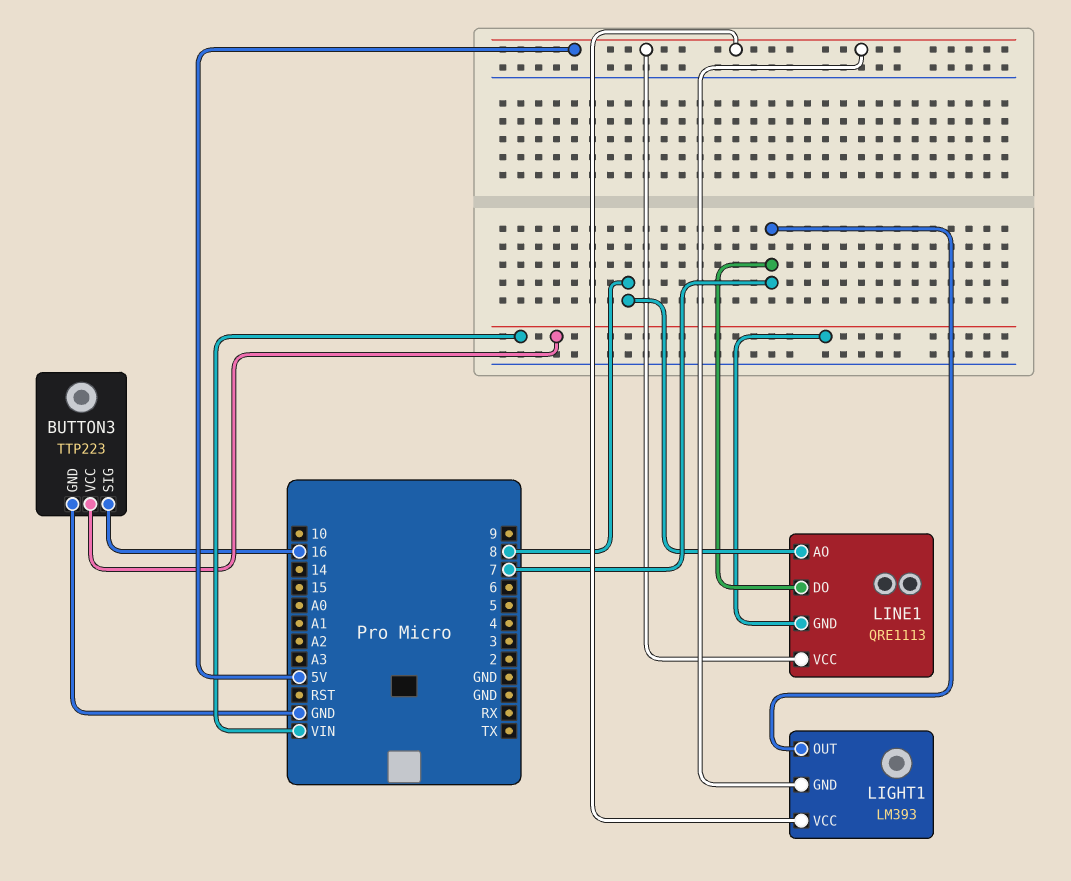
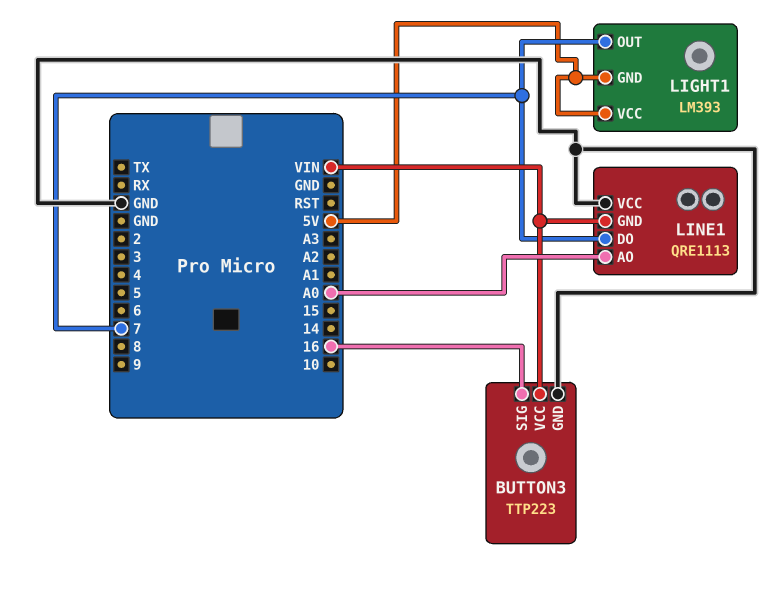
LINE1 pin AO: 8 -> A0
LINE1 pin VCC: 5V -> GND

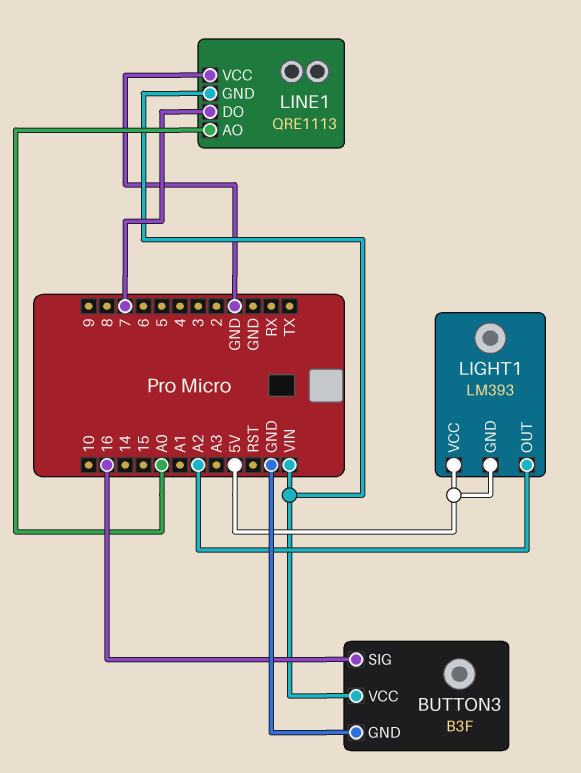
BUTTON3: TTP223 -> B3F
LIGHT1 pin OUT: 7 -> A2

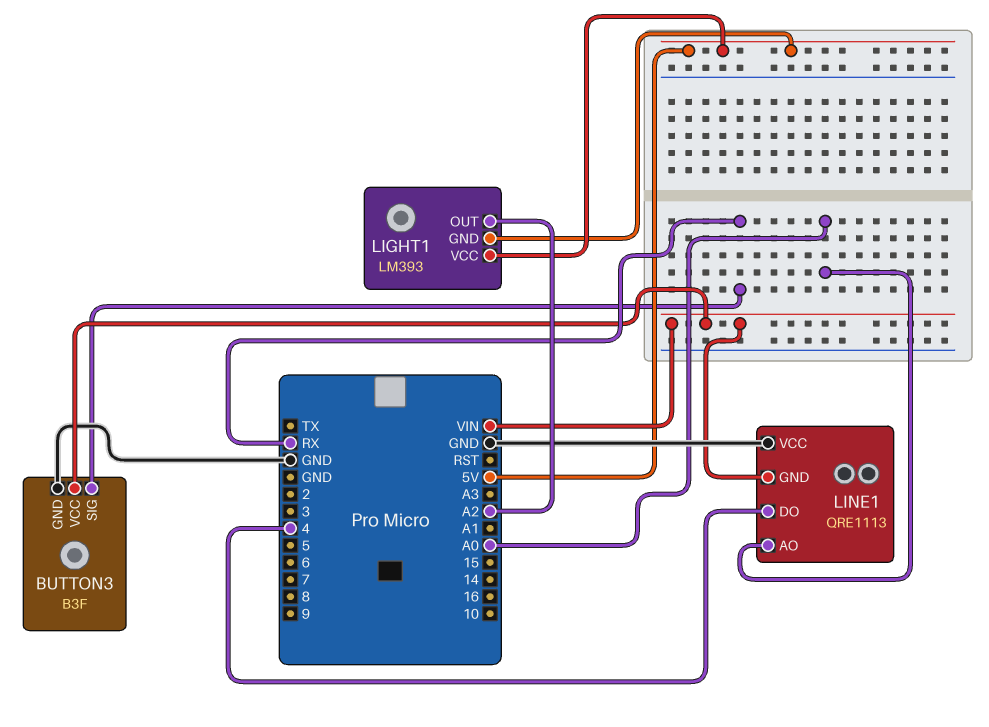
BUTTON3 pin SIG: 16 -> RX
LINE1 pin DO: 7 -> 4

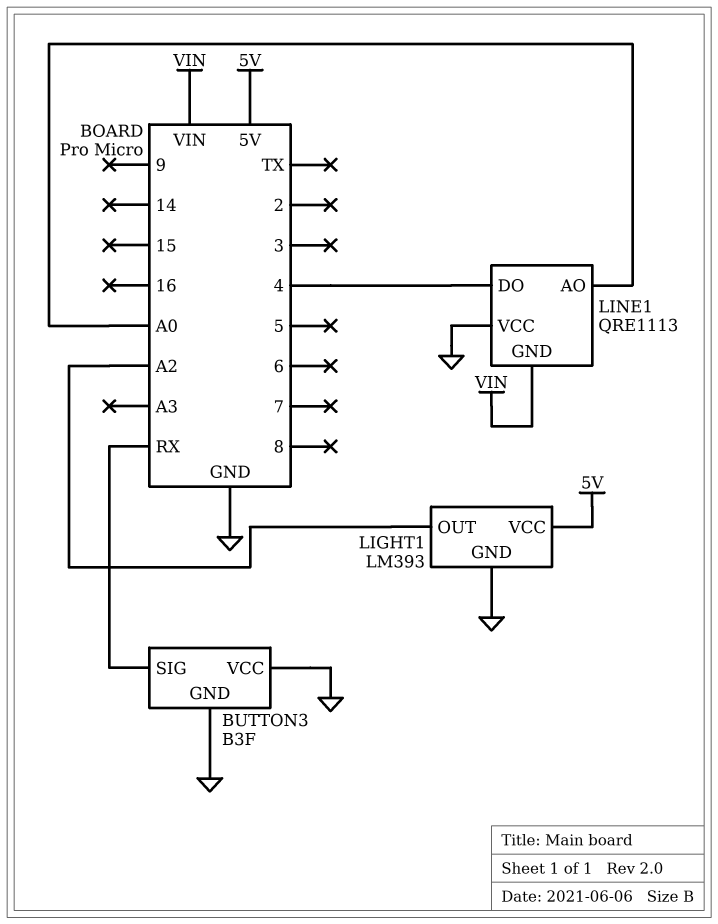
BUTTON3 pin VCC: VIN -> GND
LIGHT1 pin GND: 5V -> GND

